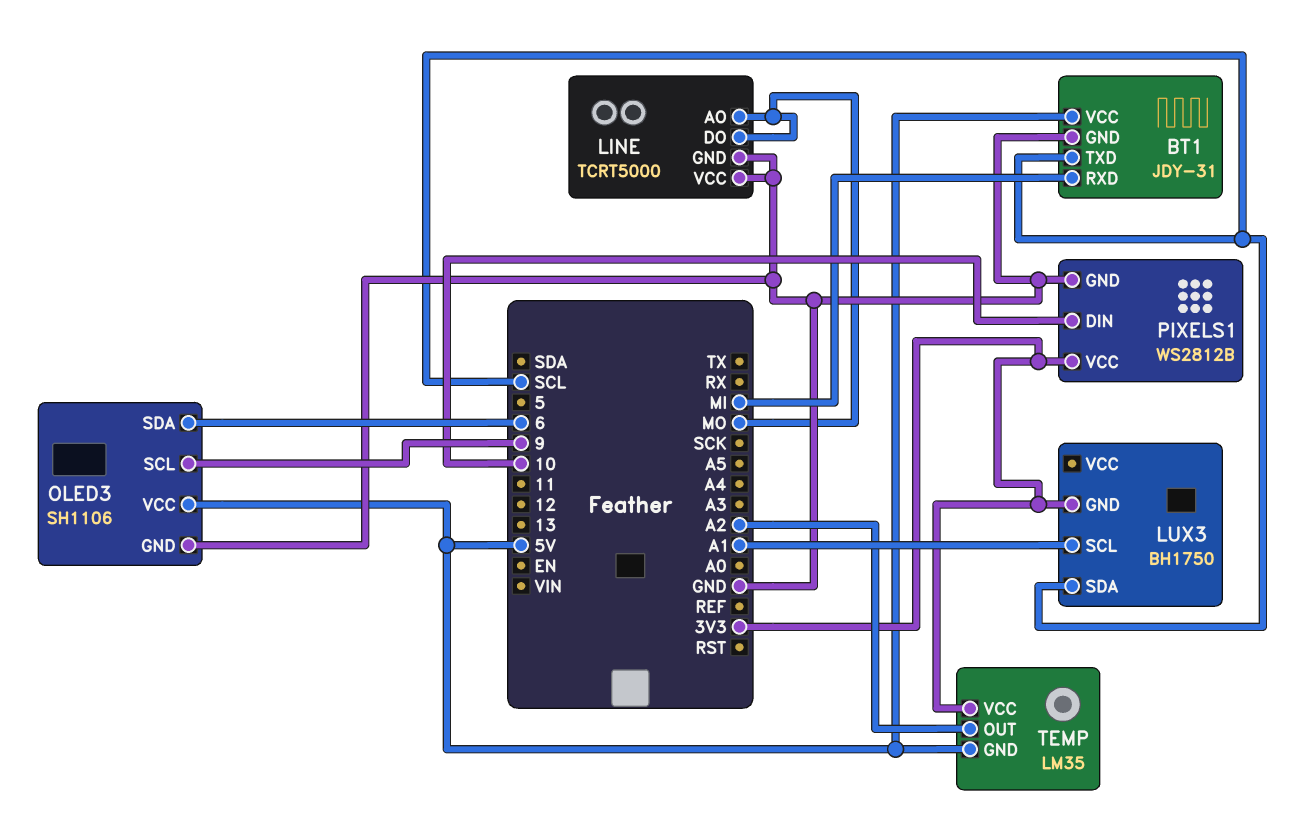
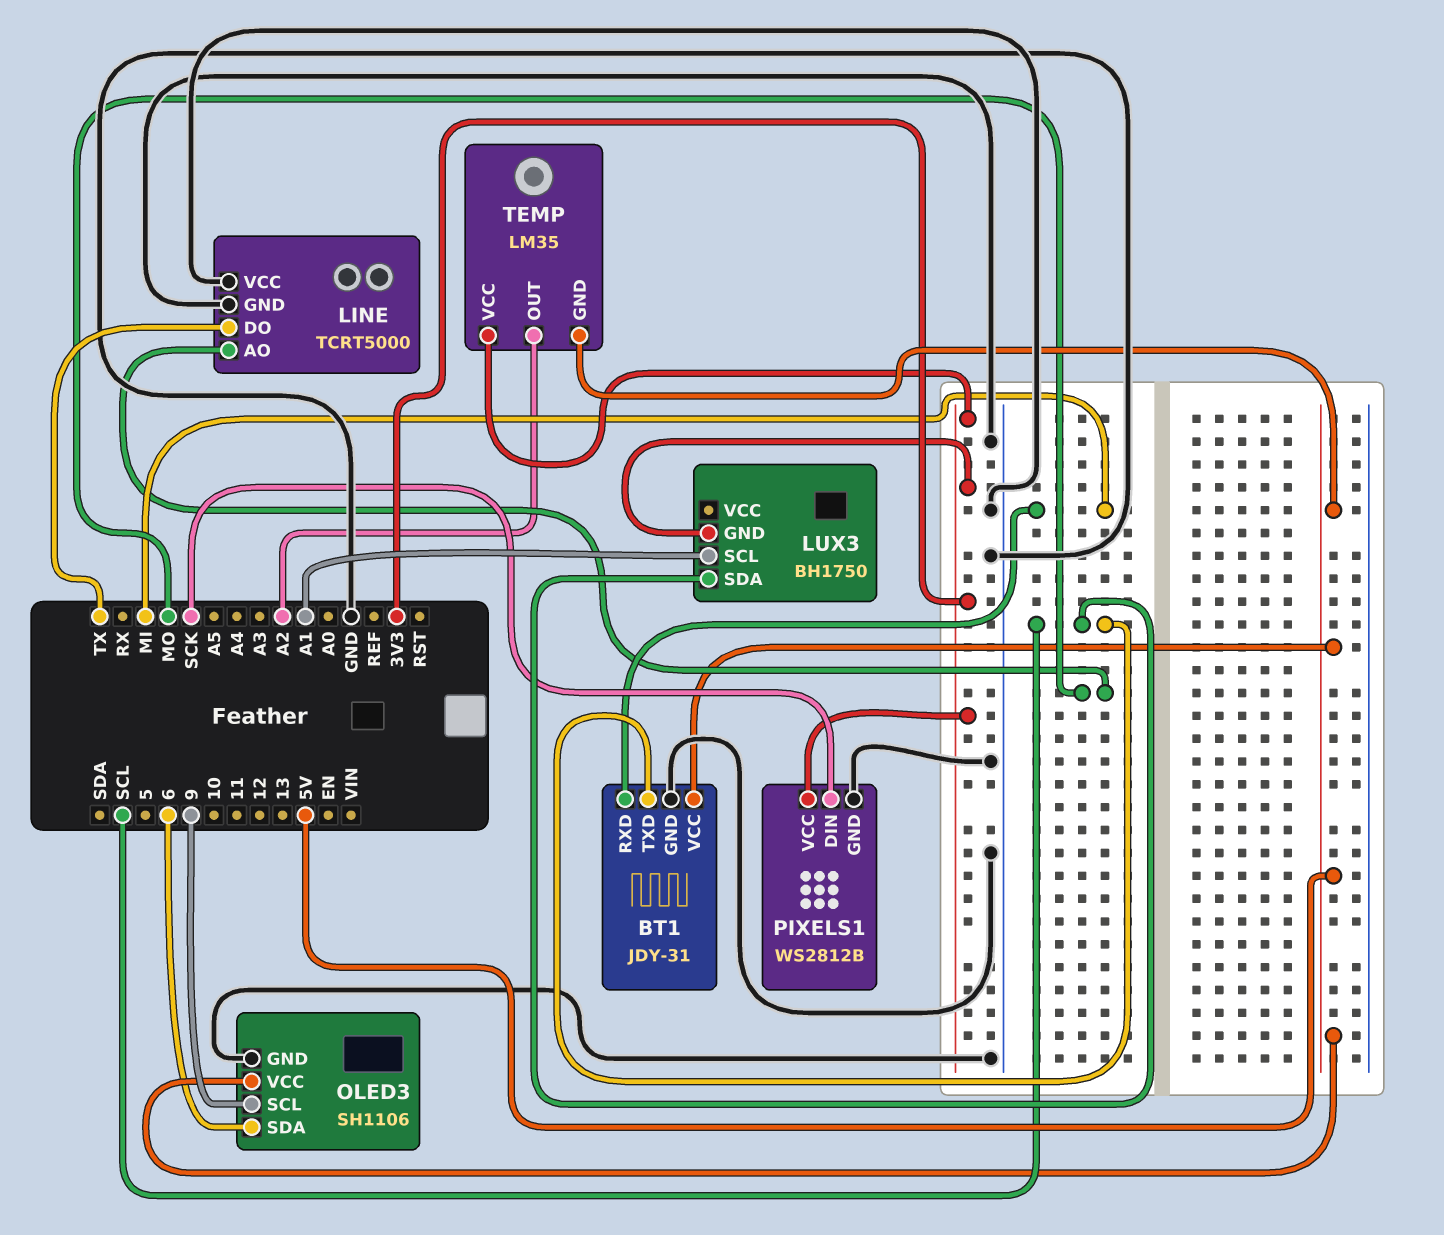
LINE pin DO: MO -> TX
PIXELS1 pin DIN: 10 -> SCK

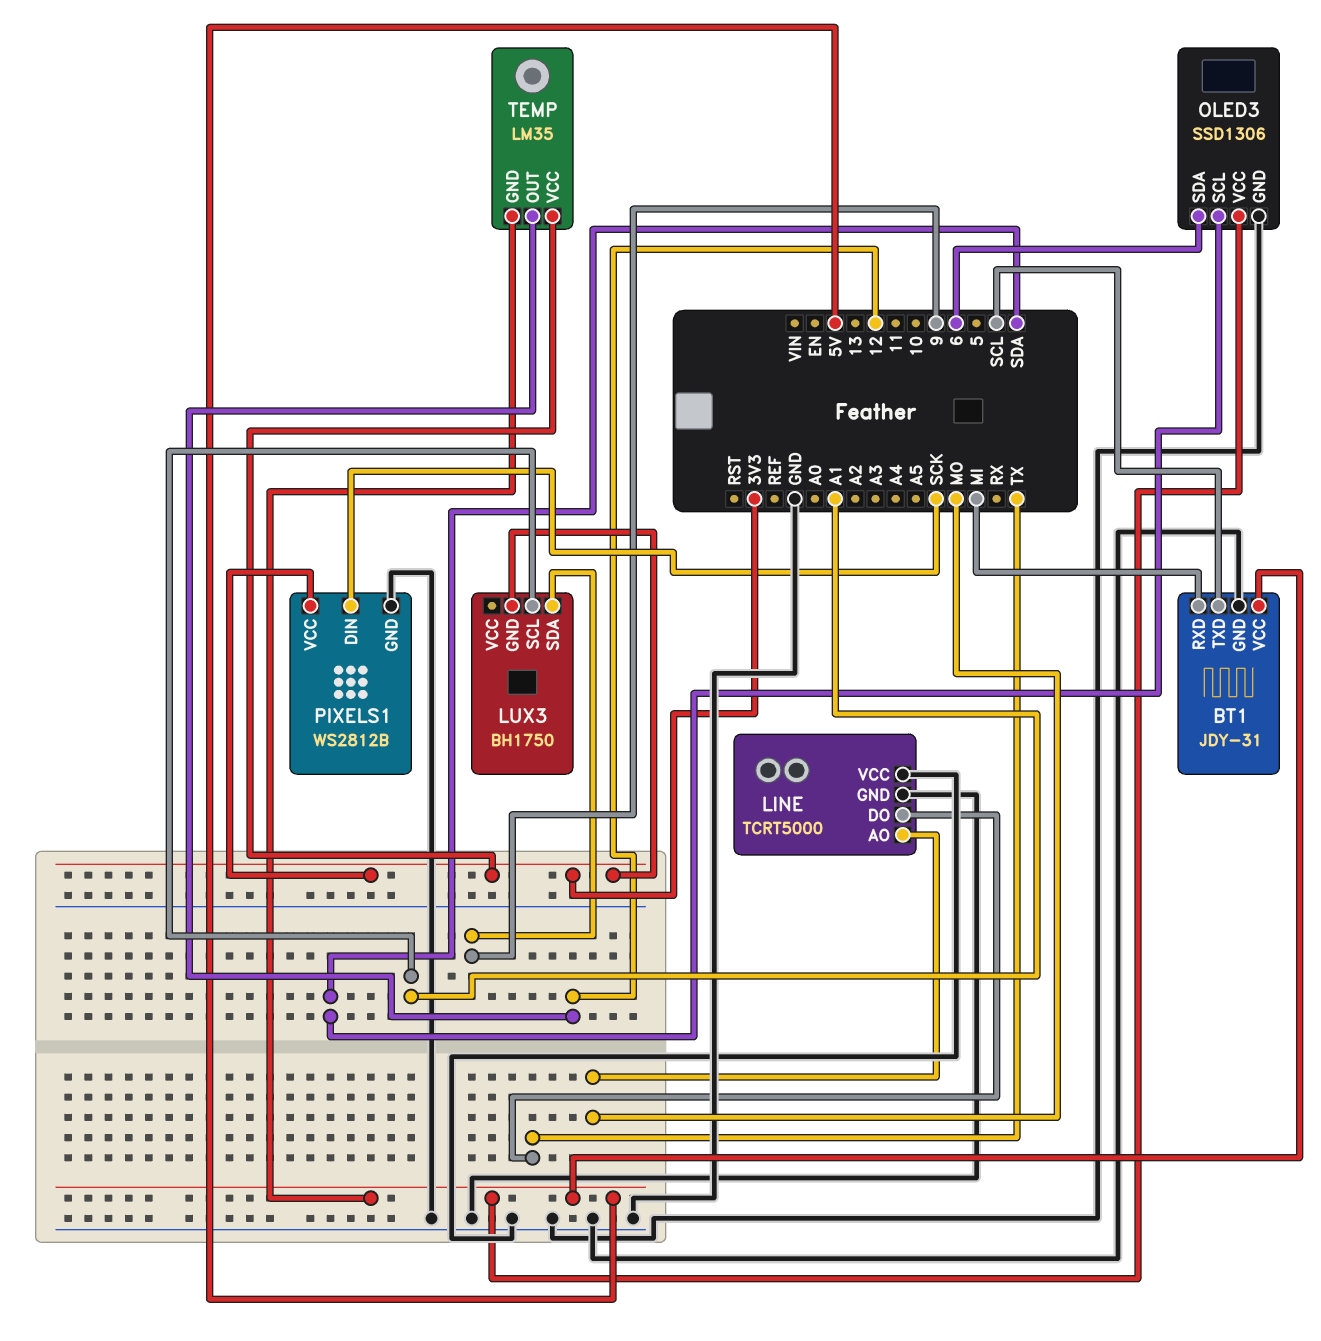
LUX3 pin SDA: SCL -> 9
OLED3: SH1106 -> SSD1306
OLED3 pin SCL: 9 -> SDA
TEMP pin OUT: A2 -> 12

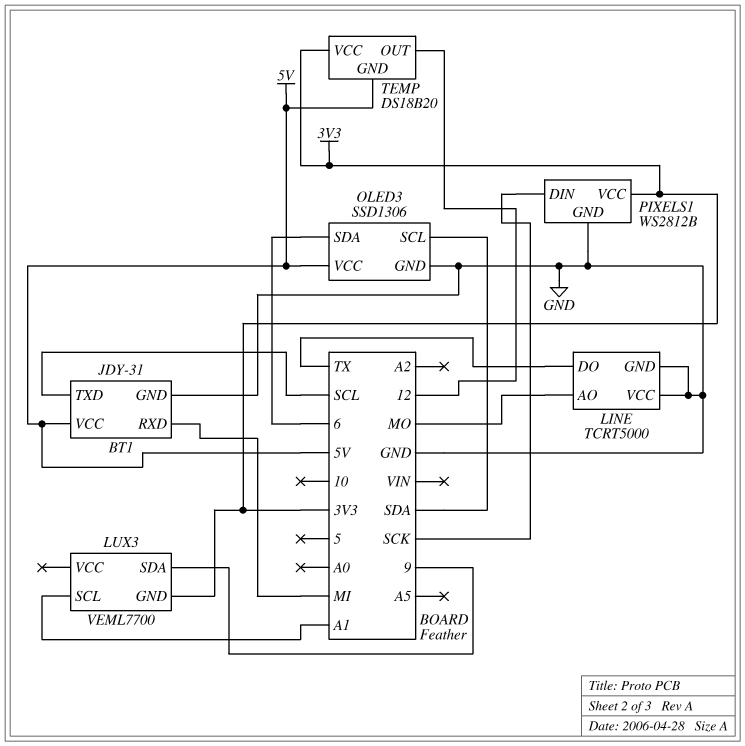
LUX3: BH1750 -> VEML7700
TEMP: LM35 -> DS18B20

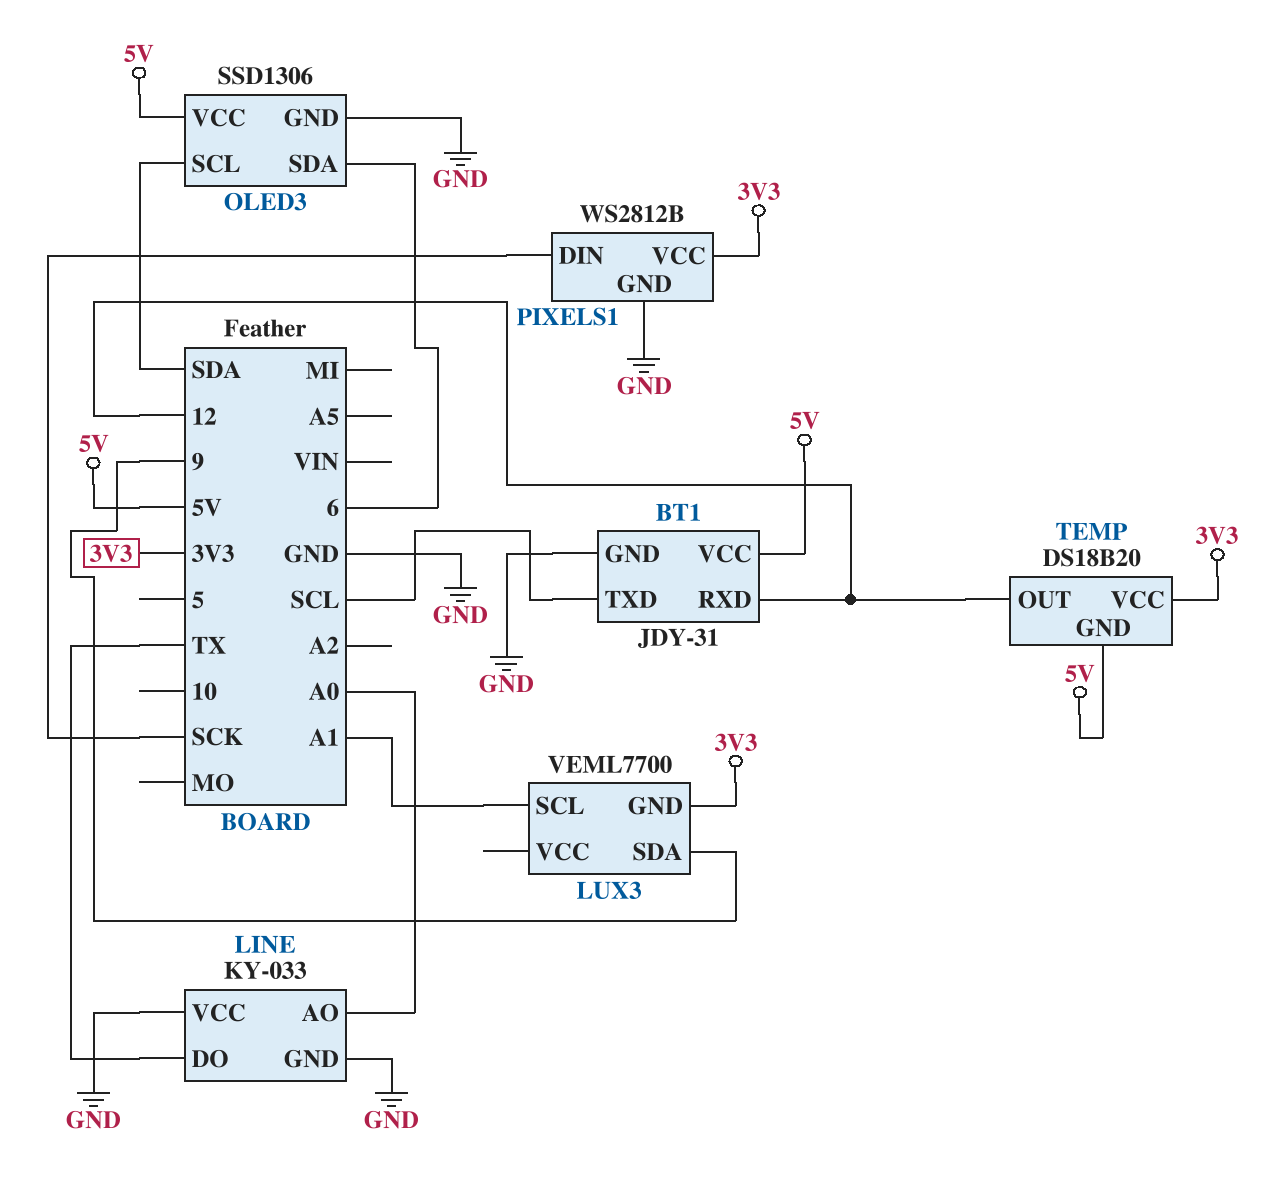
BT1 pin RXD: MI -> 12
LINE: TCRT5000 -> KY-033
LINE pin AO: MO -> A0

